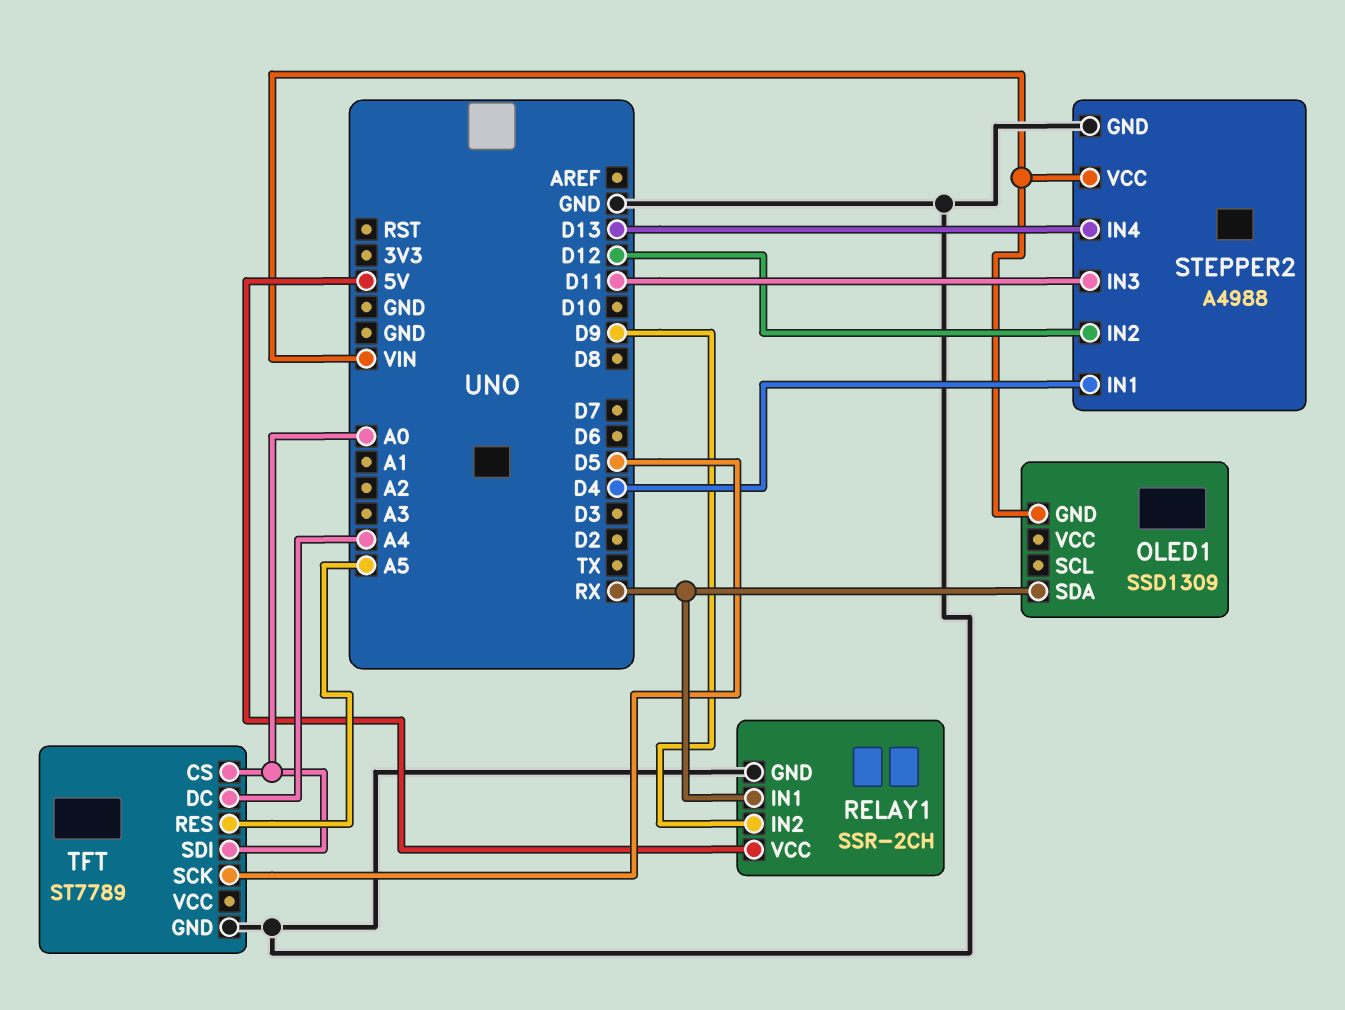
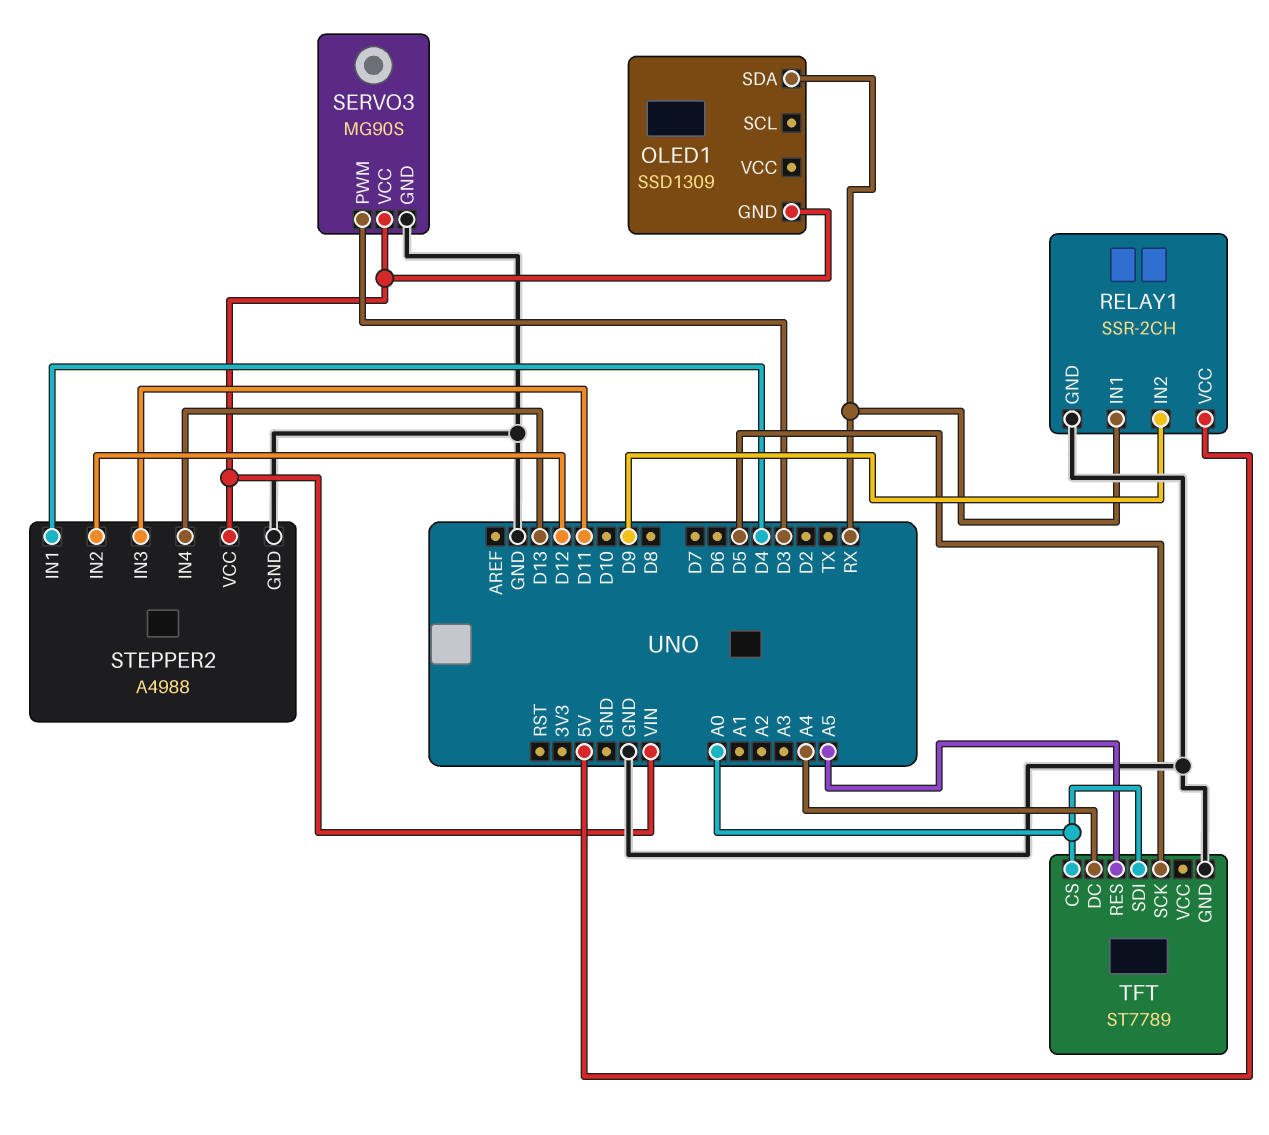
SERVO3: none -> MG90S
SERVO3 pin GND: none -> GND
SERVO3 pin PWM: none -> D3
SERVO3 pin VCC: none -> VIN

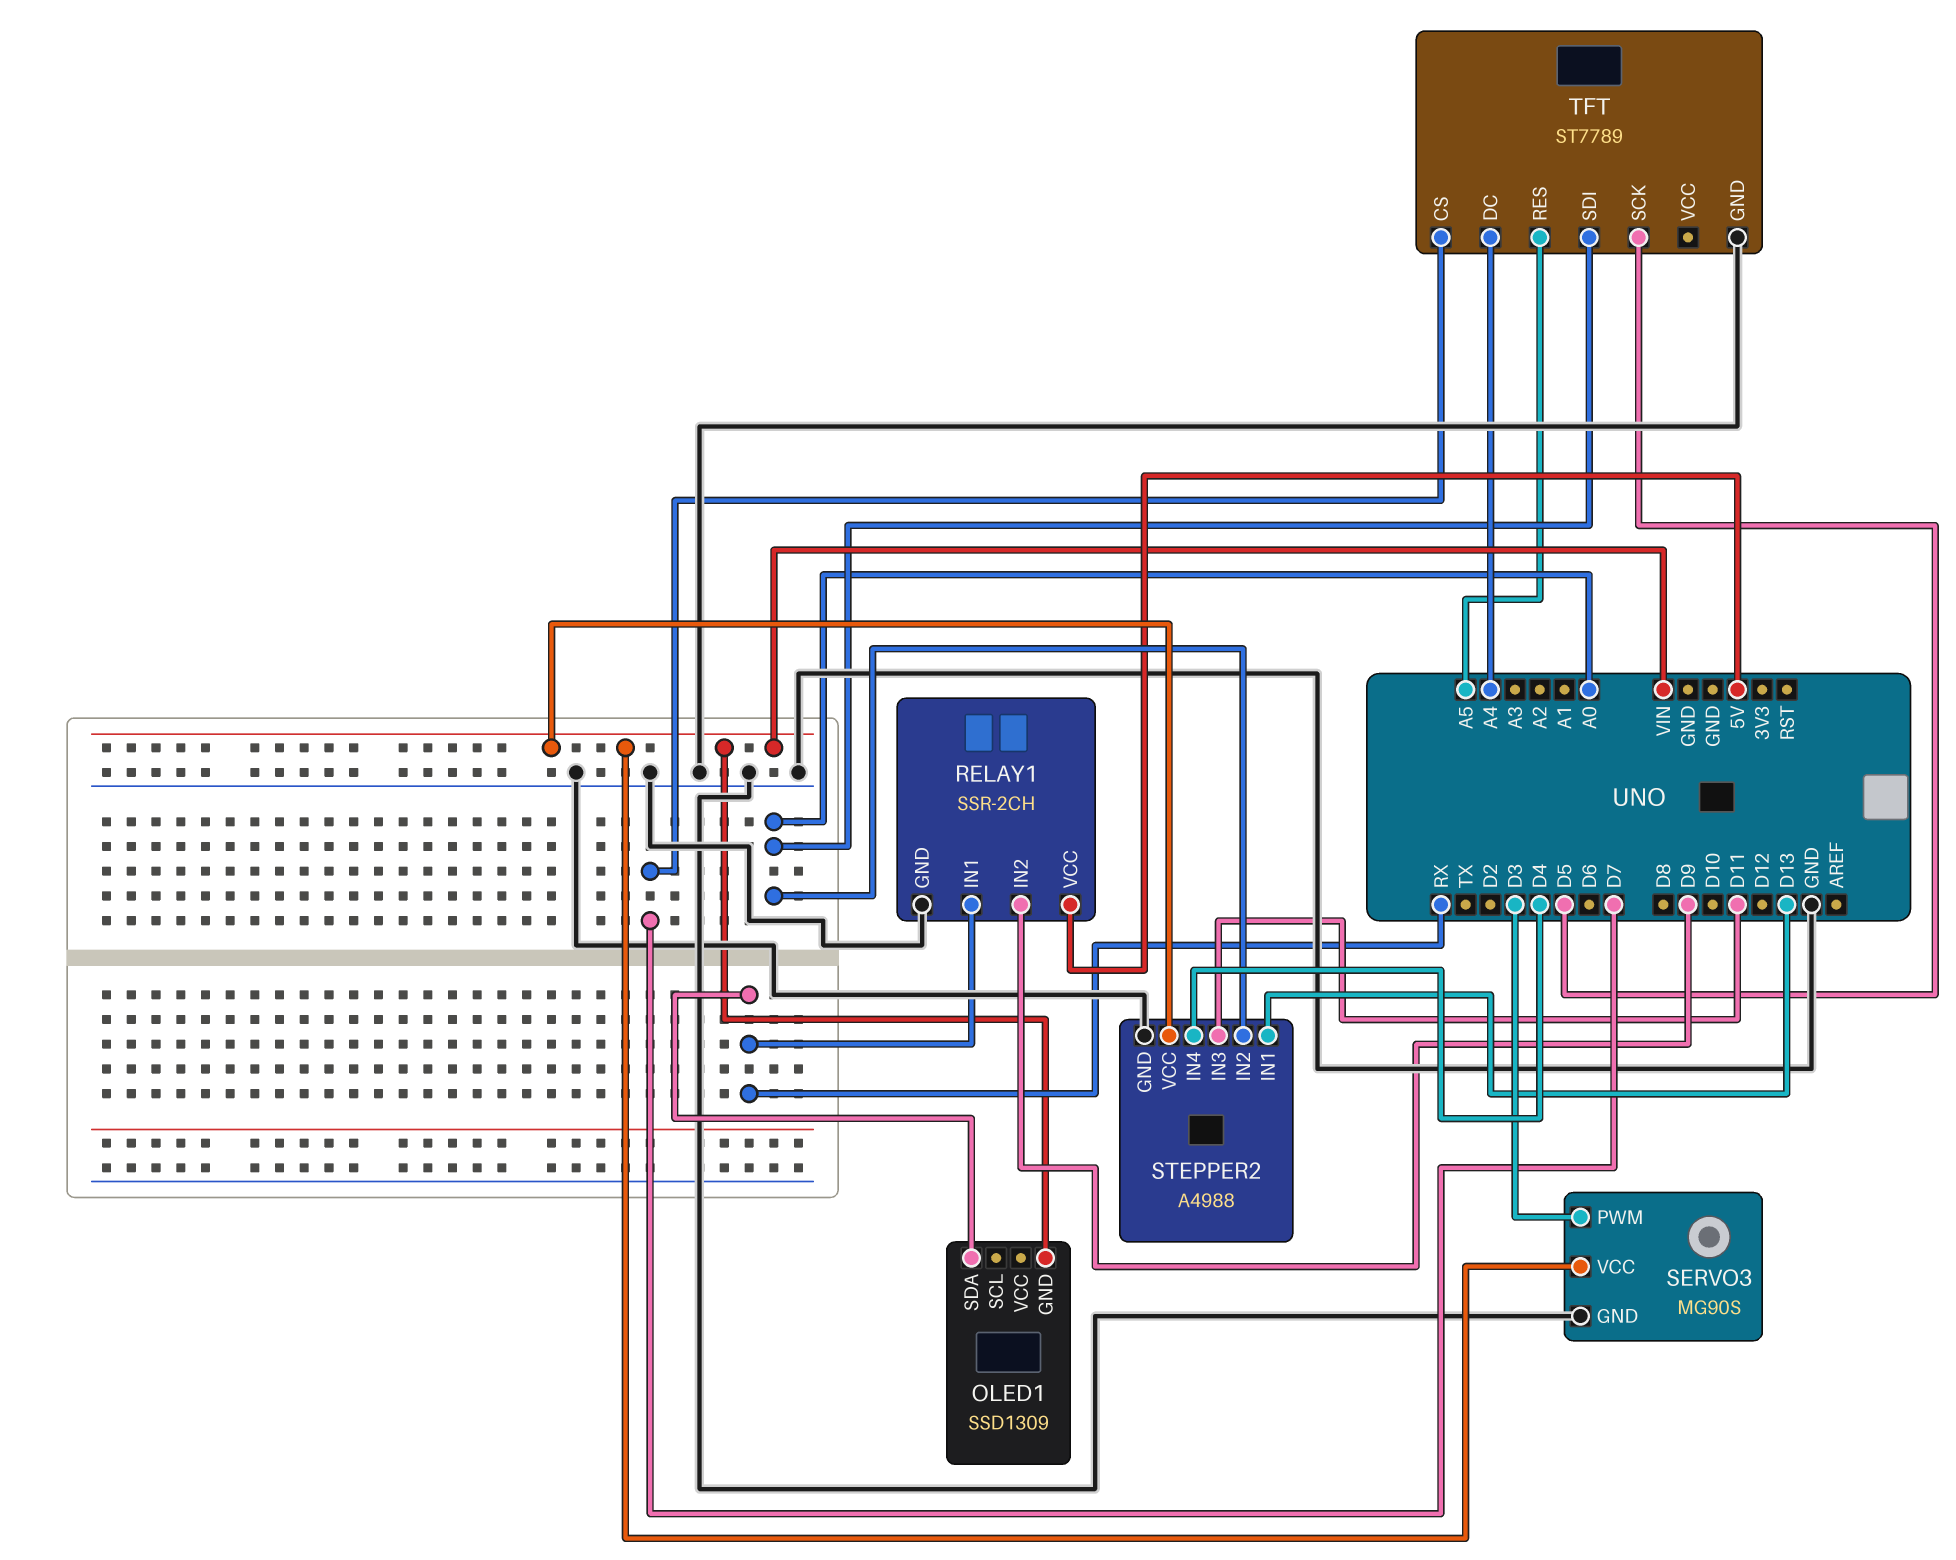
STEPPER2 pin IN1: D4 -> D13
STEPPER2 pin IN2: D12 -> A0
STEPPER2 pin IN4: D13 -> D4
TFT pin CS: A0 -> D7

